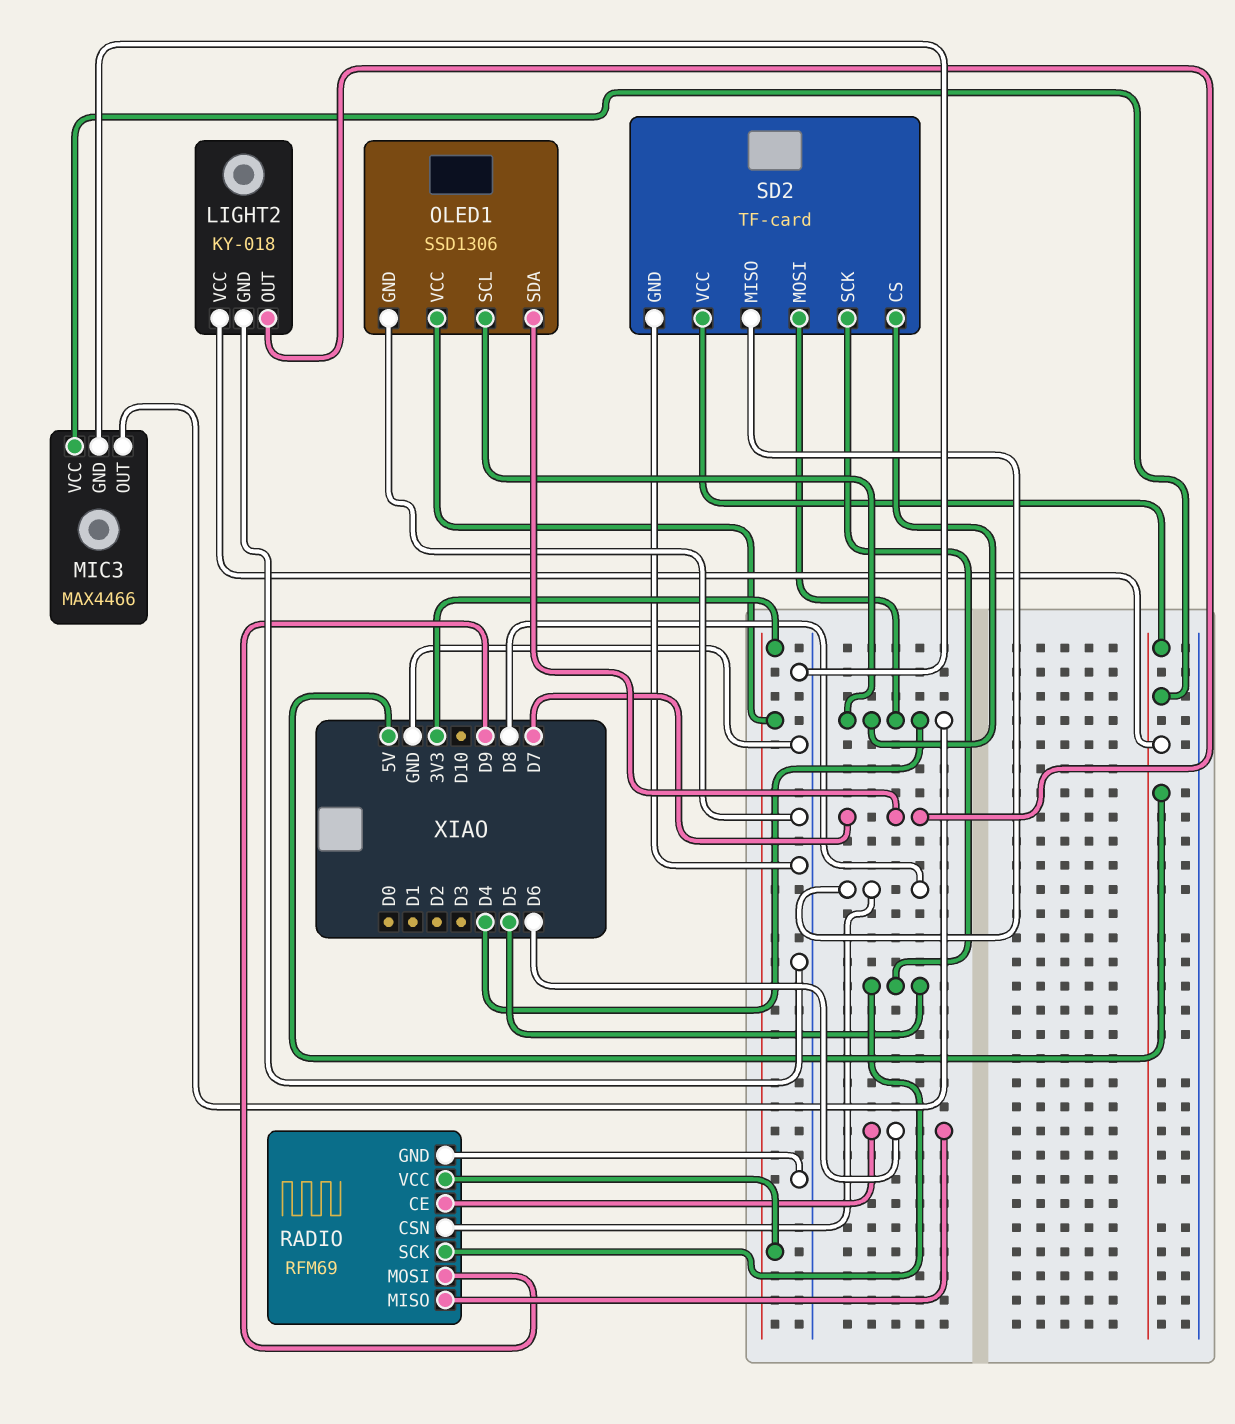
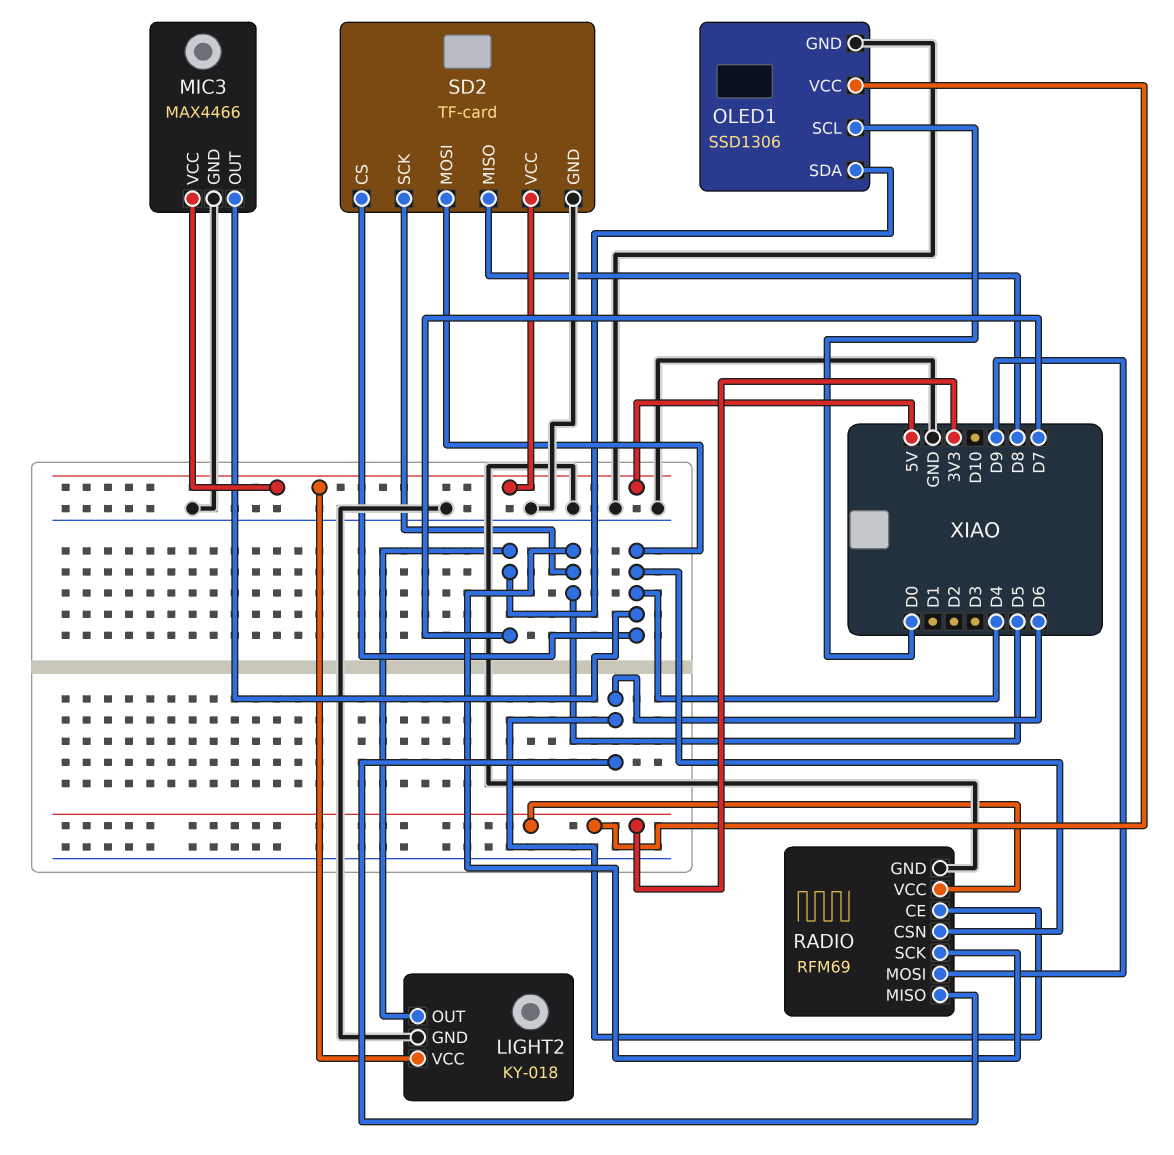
OLED1 pin SCL: D4 -> D0
RADIO pin CSN: D8 -> D4

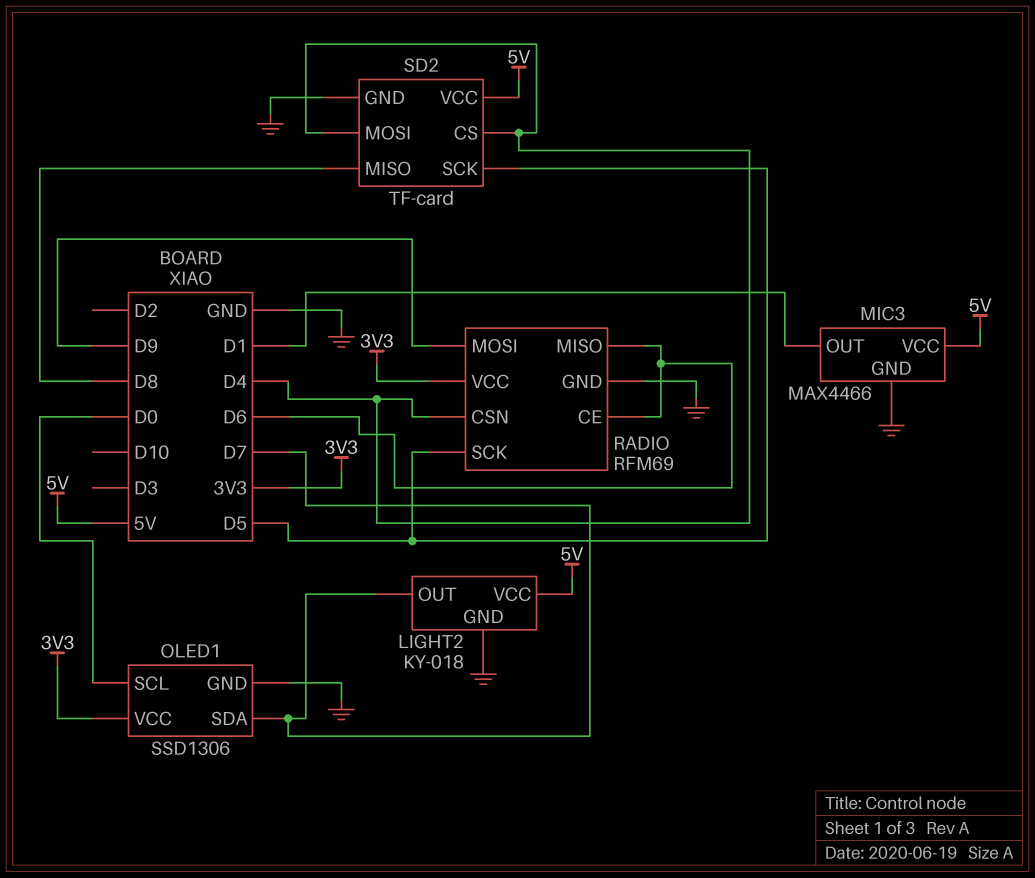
MIC3 pin OUT: D4 -> D1

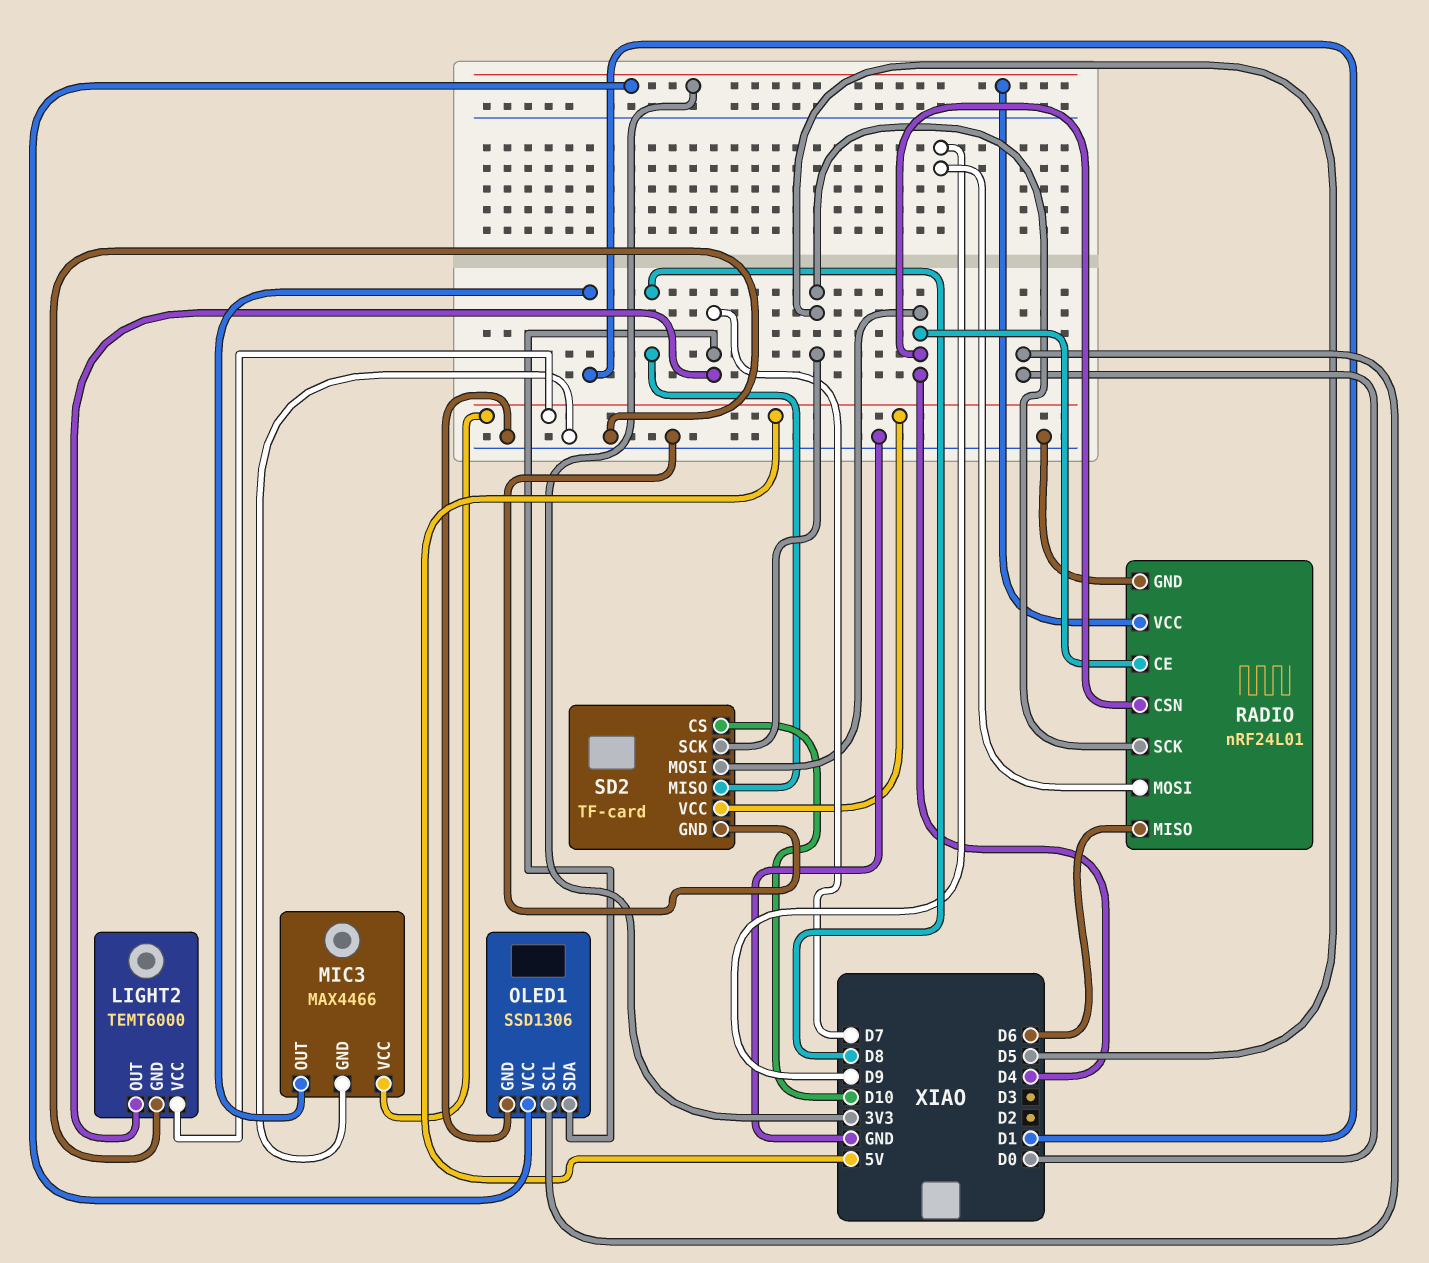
LIGHT2: KY-018 -> TEMT6000
RADIO: RFM69 -> nRF24L01
RADIO pin CE: D6 -> D4
SD2 pin CS: D4 -> D10

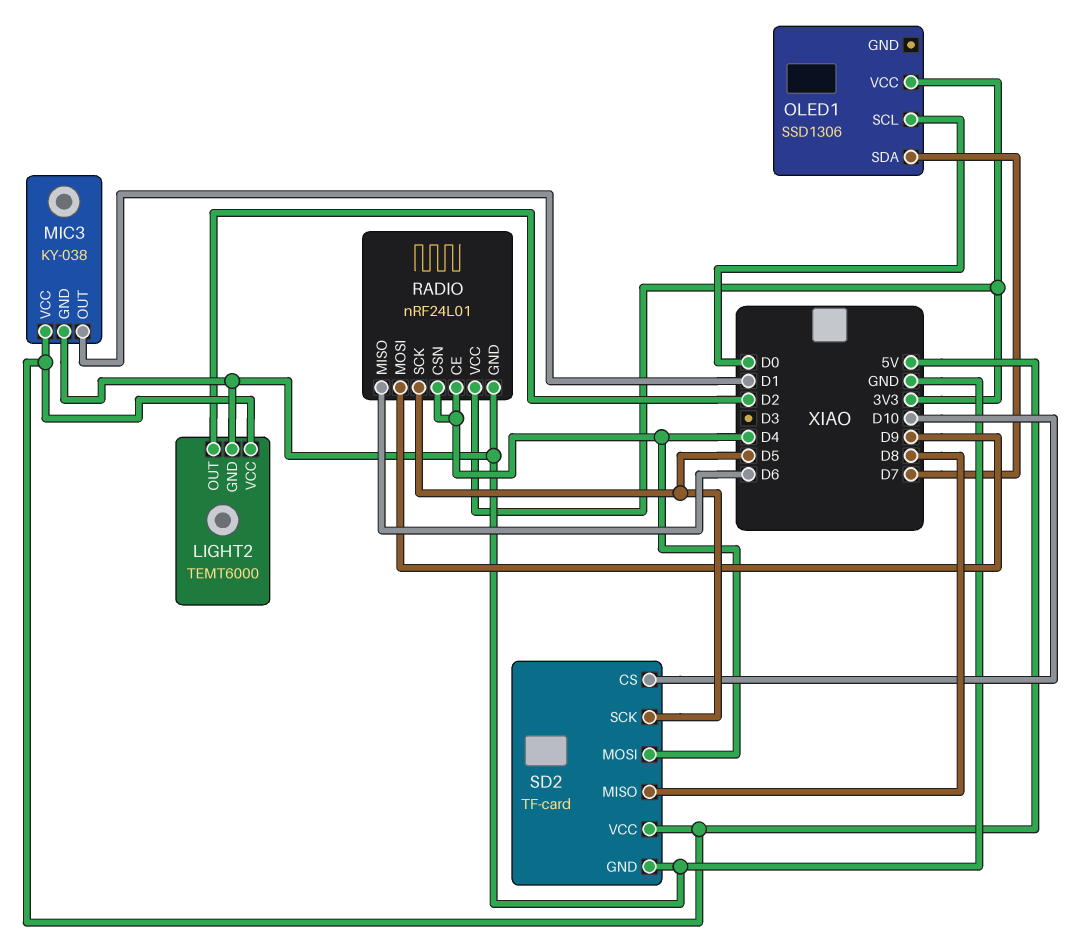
LIGHT2 pin OUT: D7 -> D2
MIC3: MAX4466 -> KY-038
OLED1 pin GND: GND -> none

